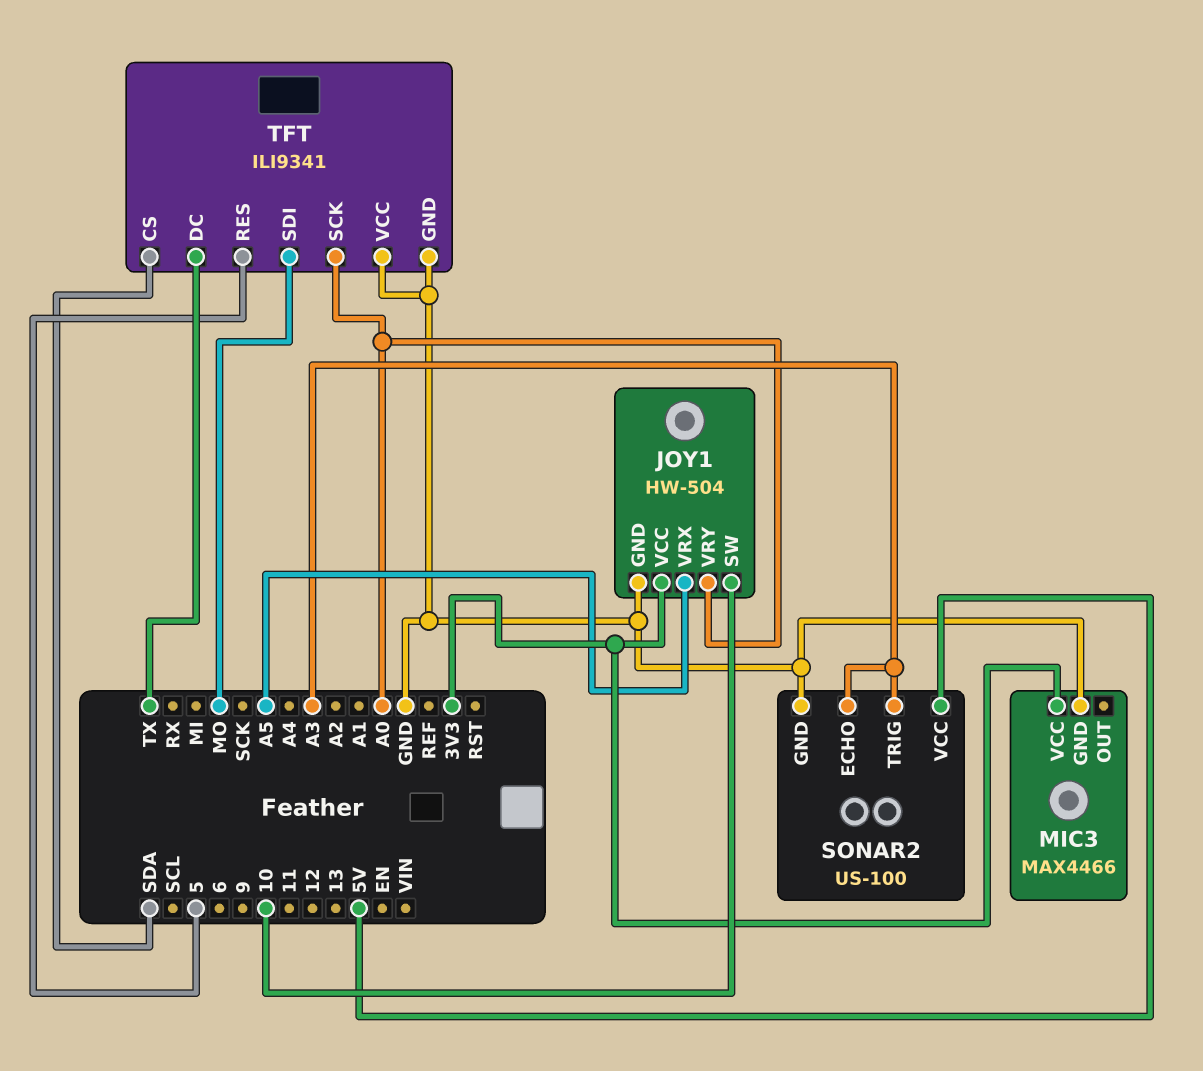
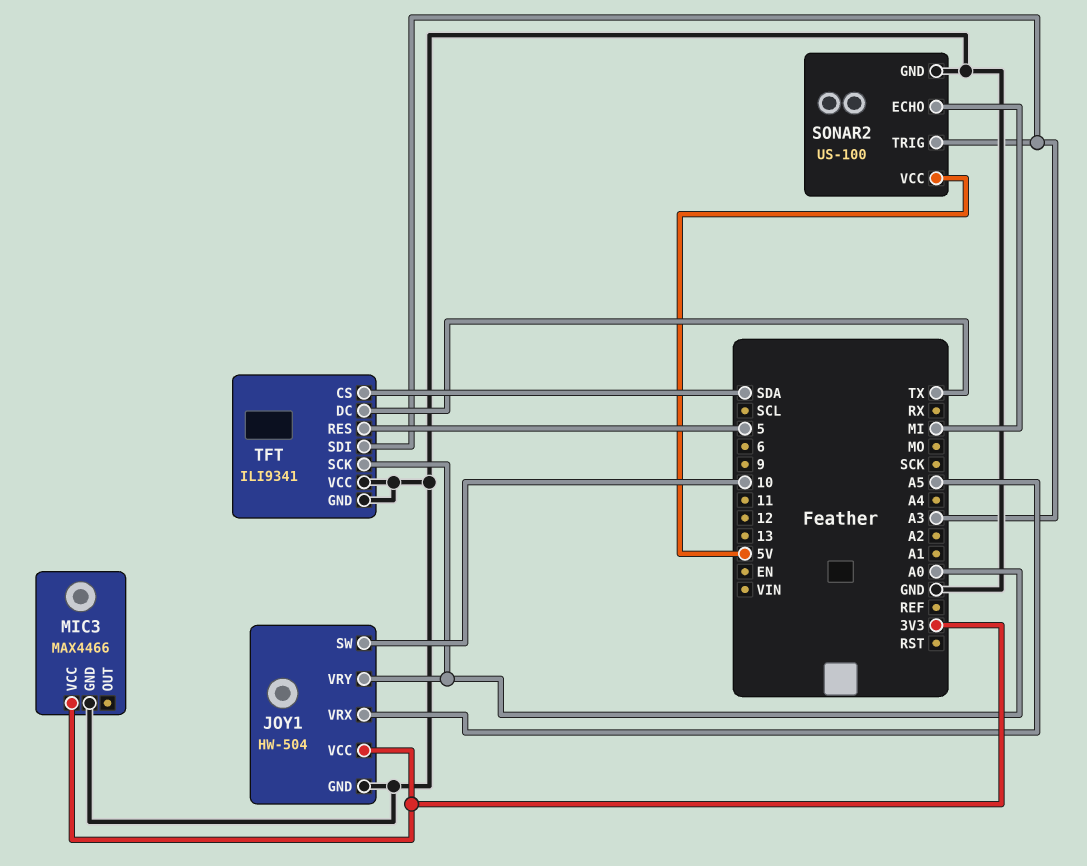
SONAR2 pin ECHO: A3 -> MI
TFT pin SDI: MO -> A3

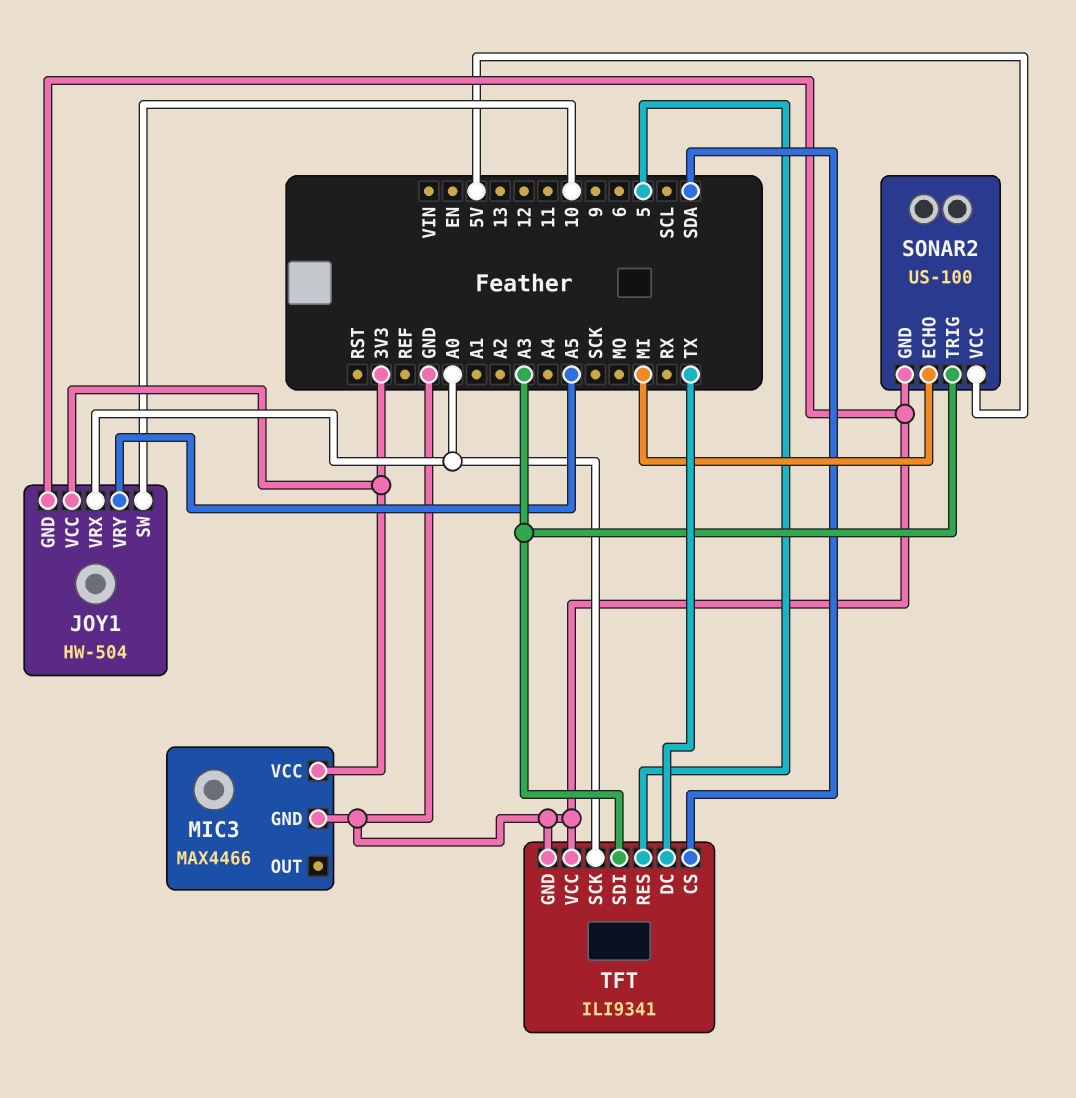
JOY1 pin VRX: A5 -> A0
JOY1 pin VRY: A0 -> A5

